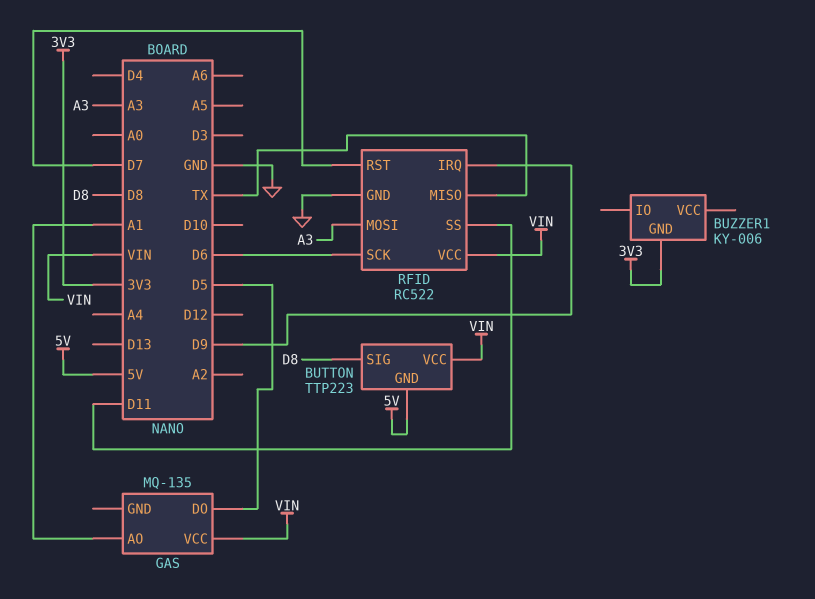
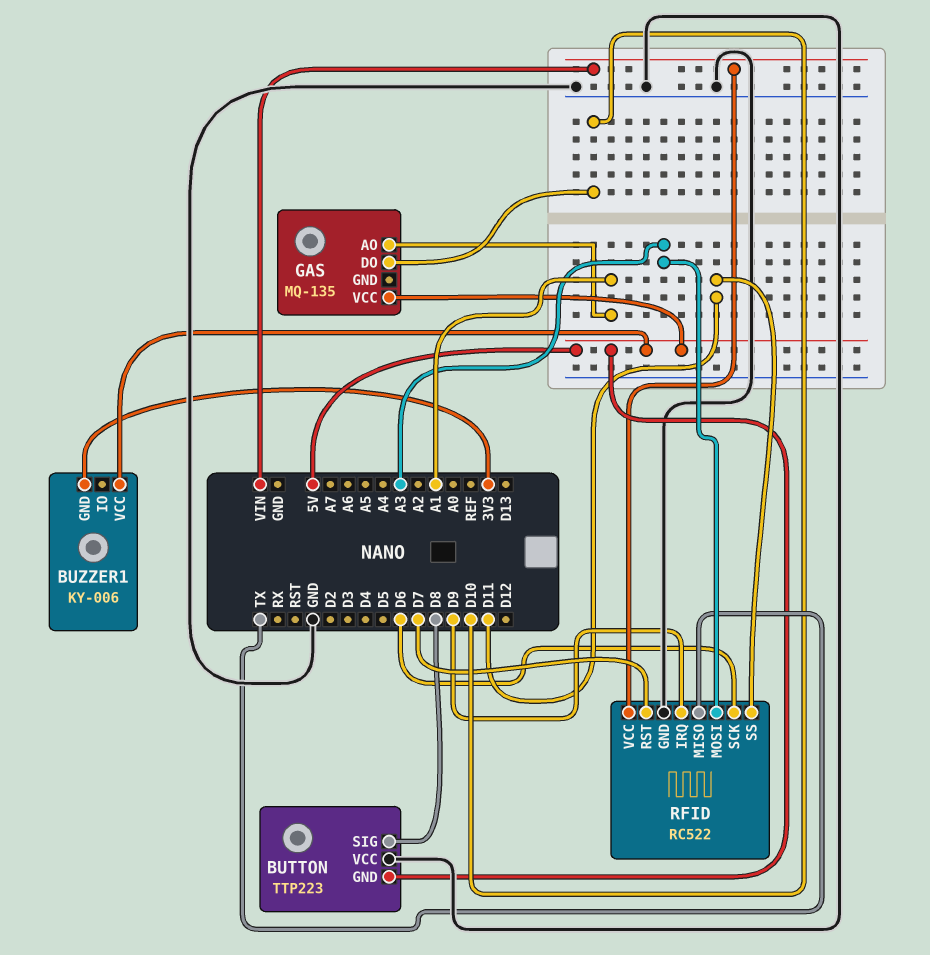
BUTTON pin VCC: VIN -> GND
BUZZER1 pin VCC: none -> 5V
GAS pin DO: D5 -> D10
GAS pin VCC: VIN -> 5V

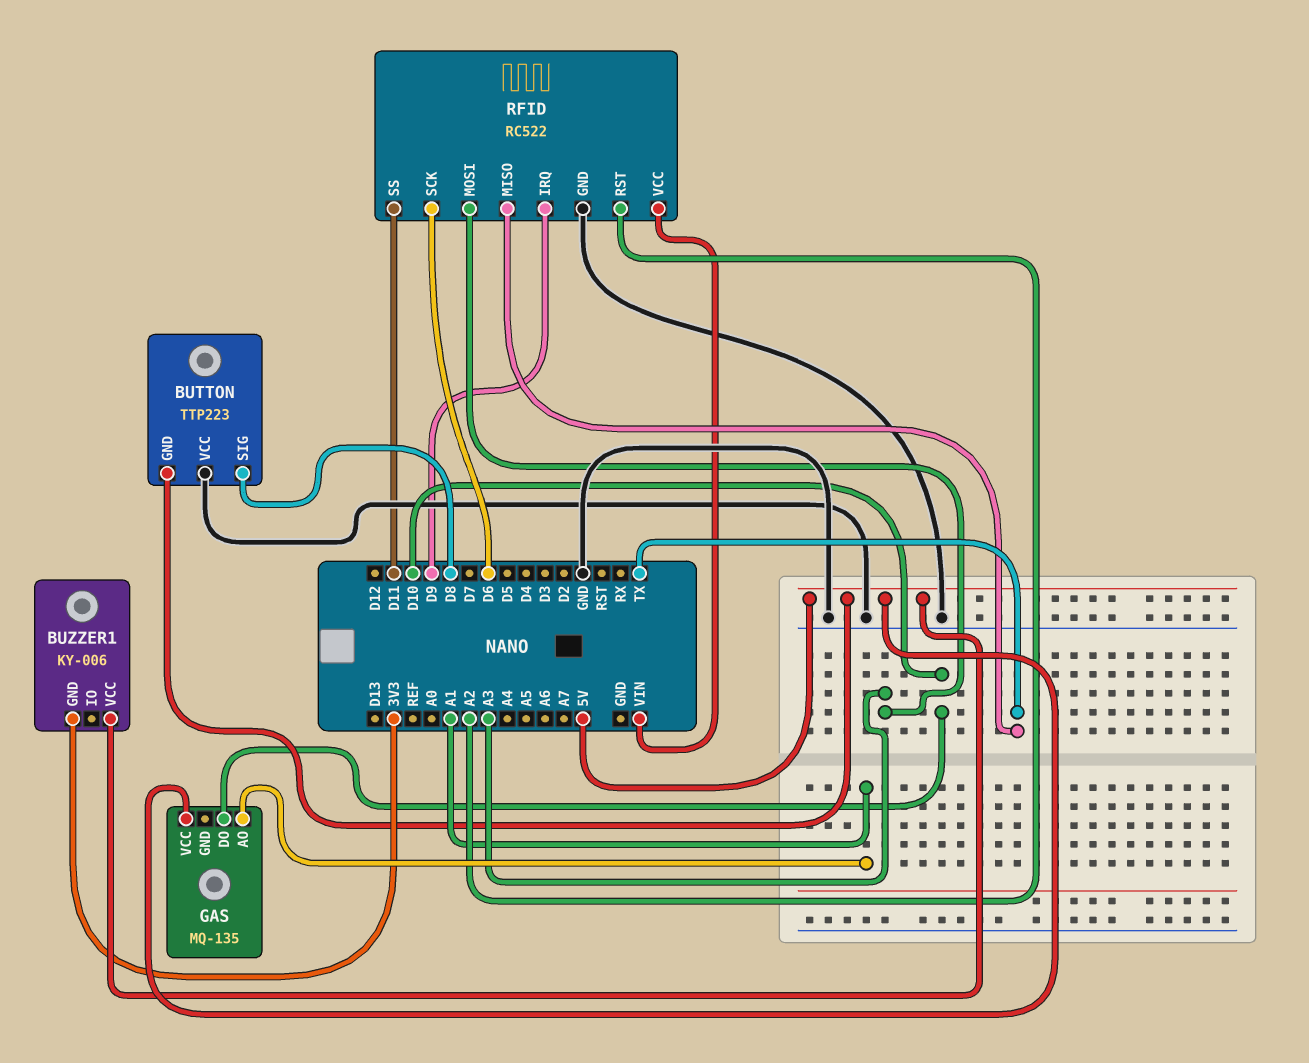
RFID pin RST: D7 -> A2

